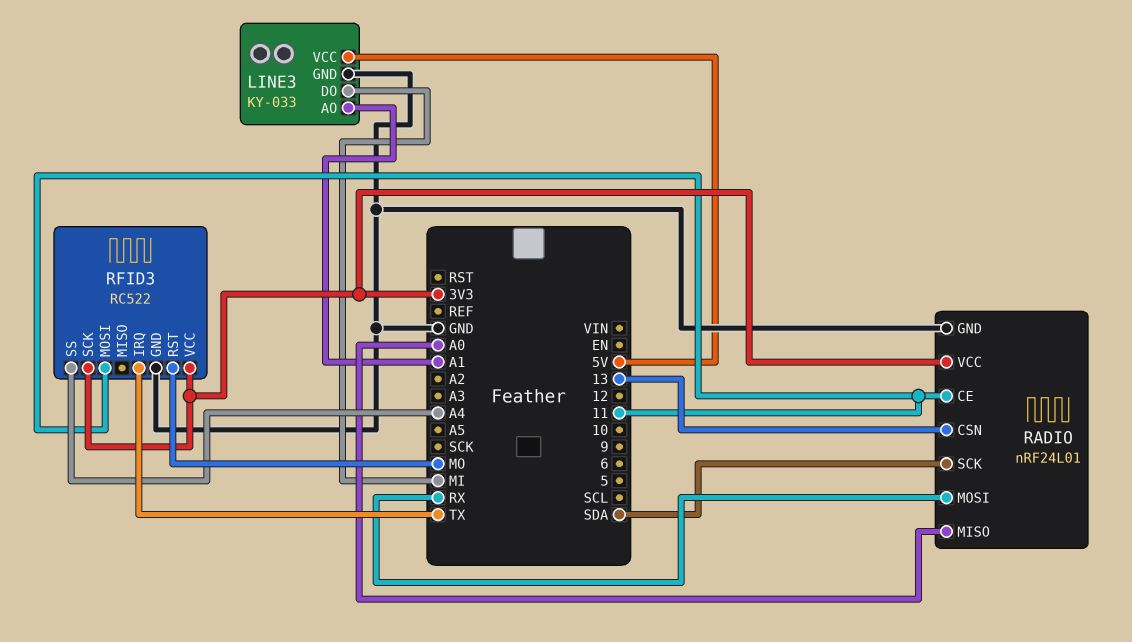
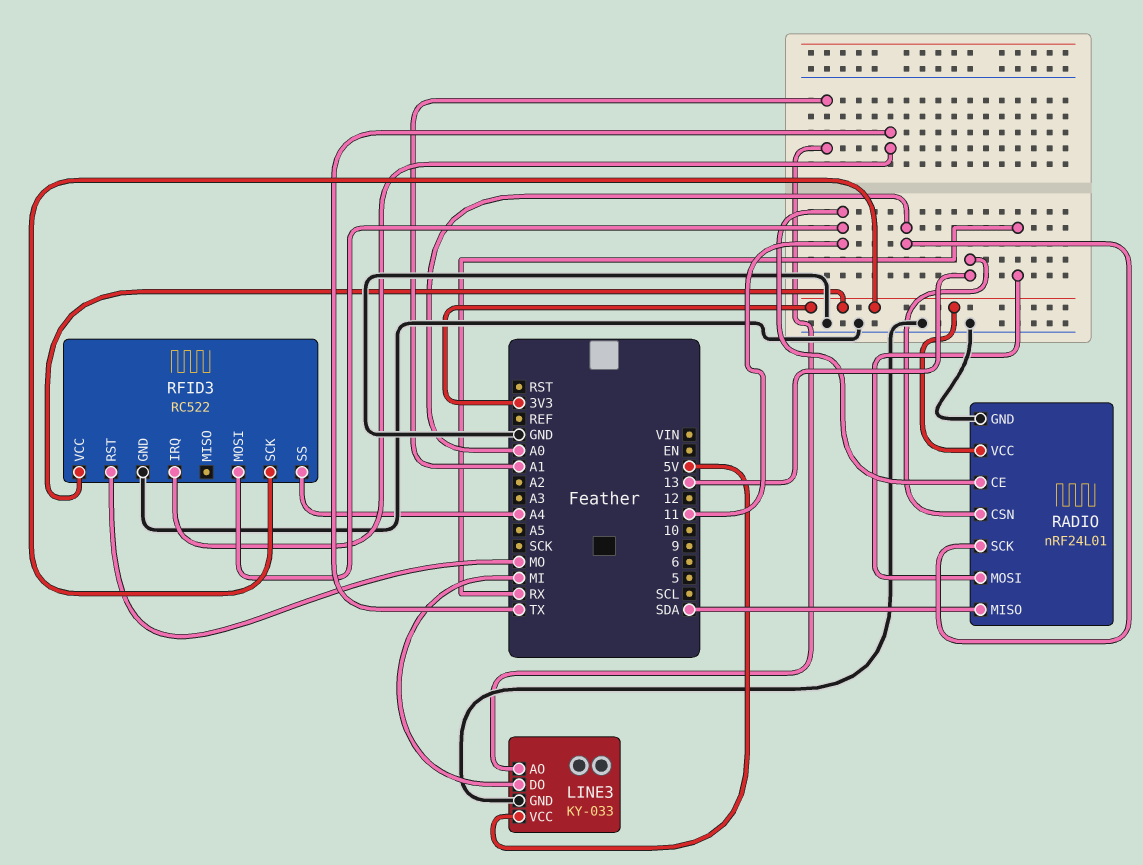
RADIO pin MISO: A0 -> SDA
RADIO pin SCK: SDA -> A0

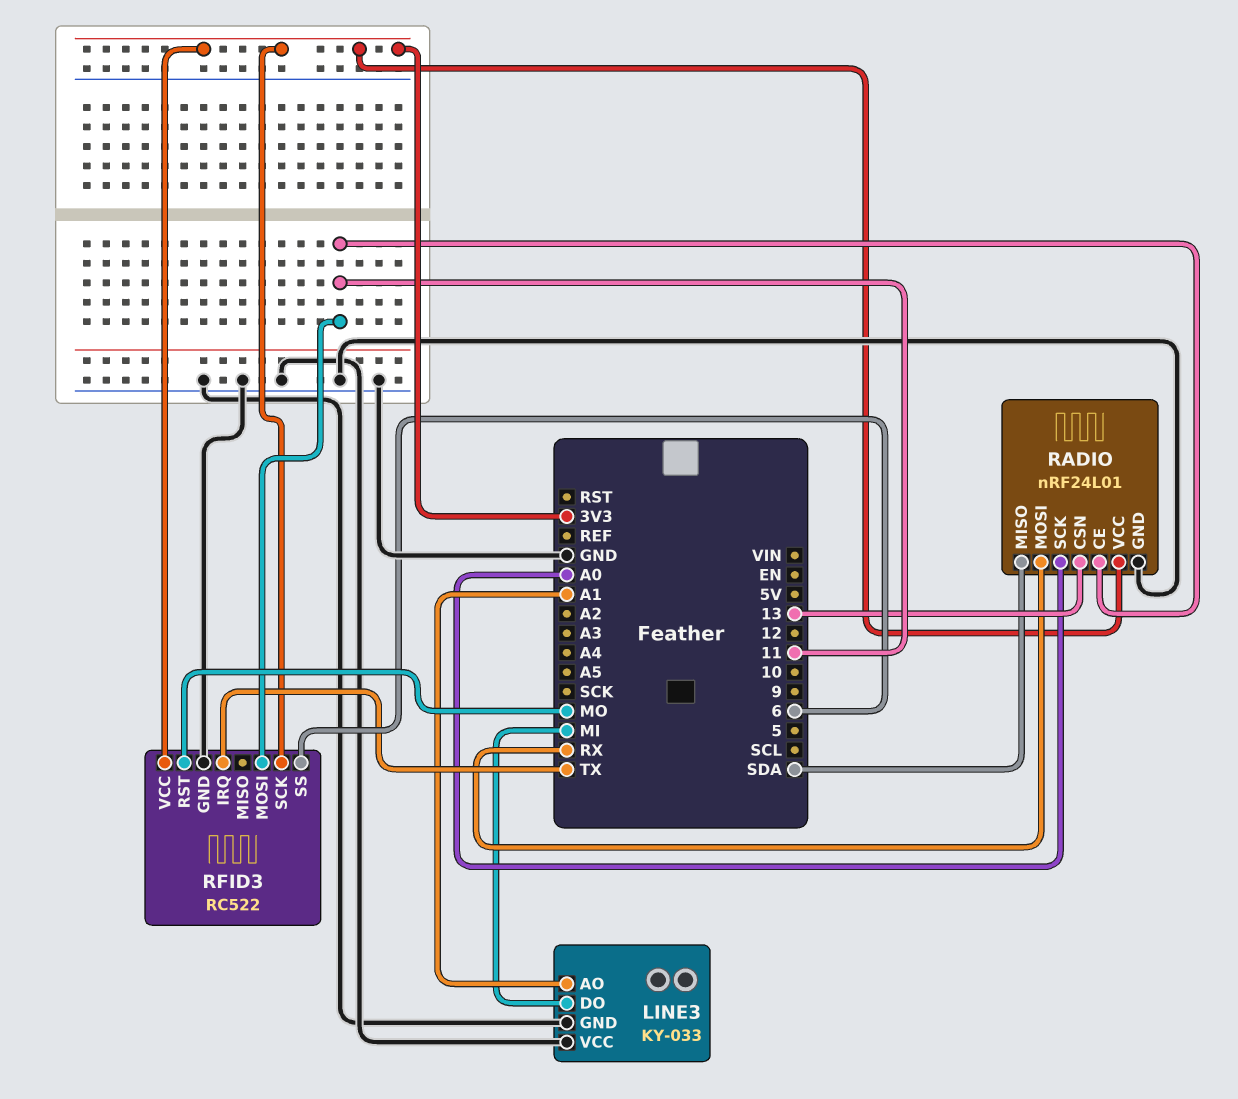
LINE3 pin VCC: 5V -> GND
RFID3 pin SS: A4 -> 6

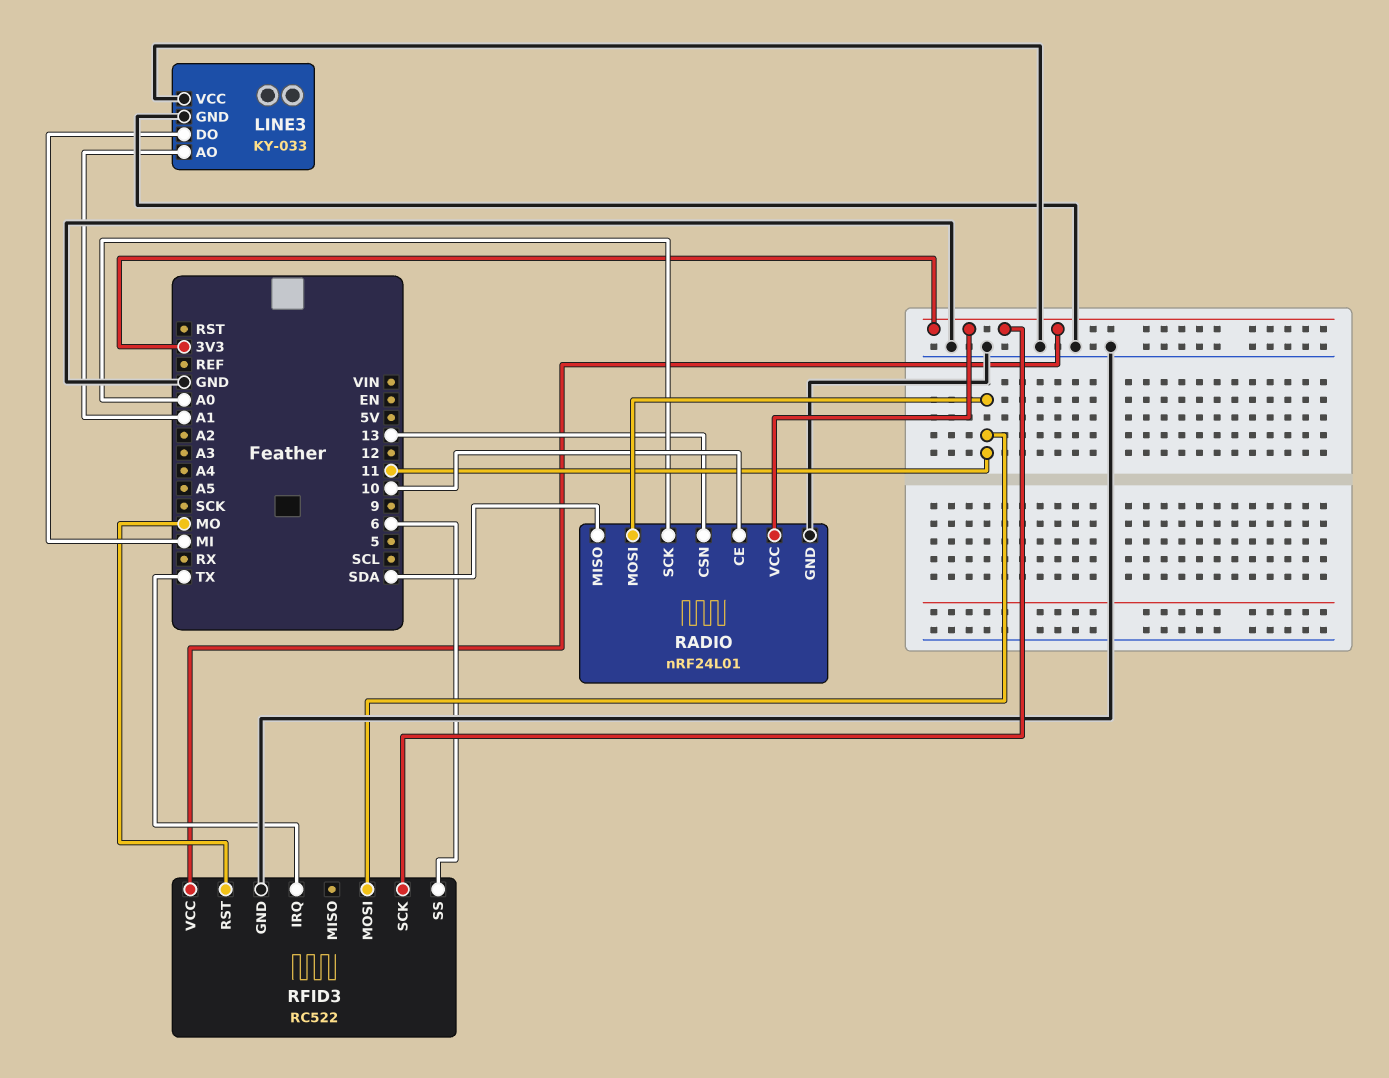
RADIO pin CE: 11 -> 10
RADIO pin MOSI: RX -> 11

